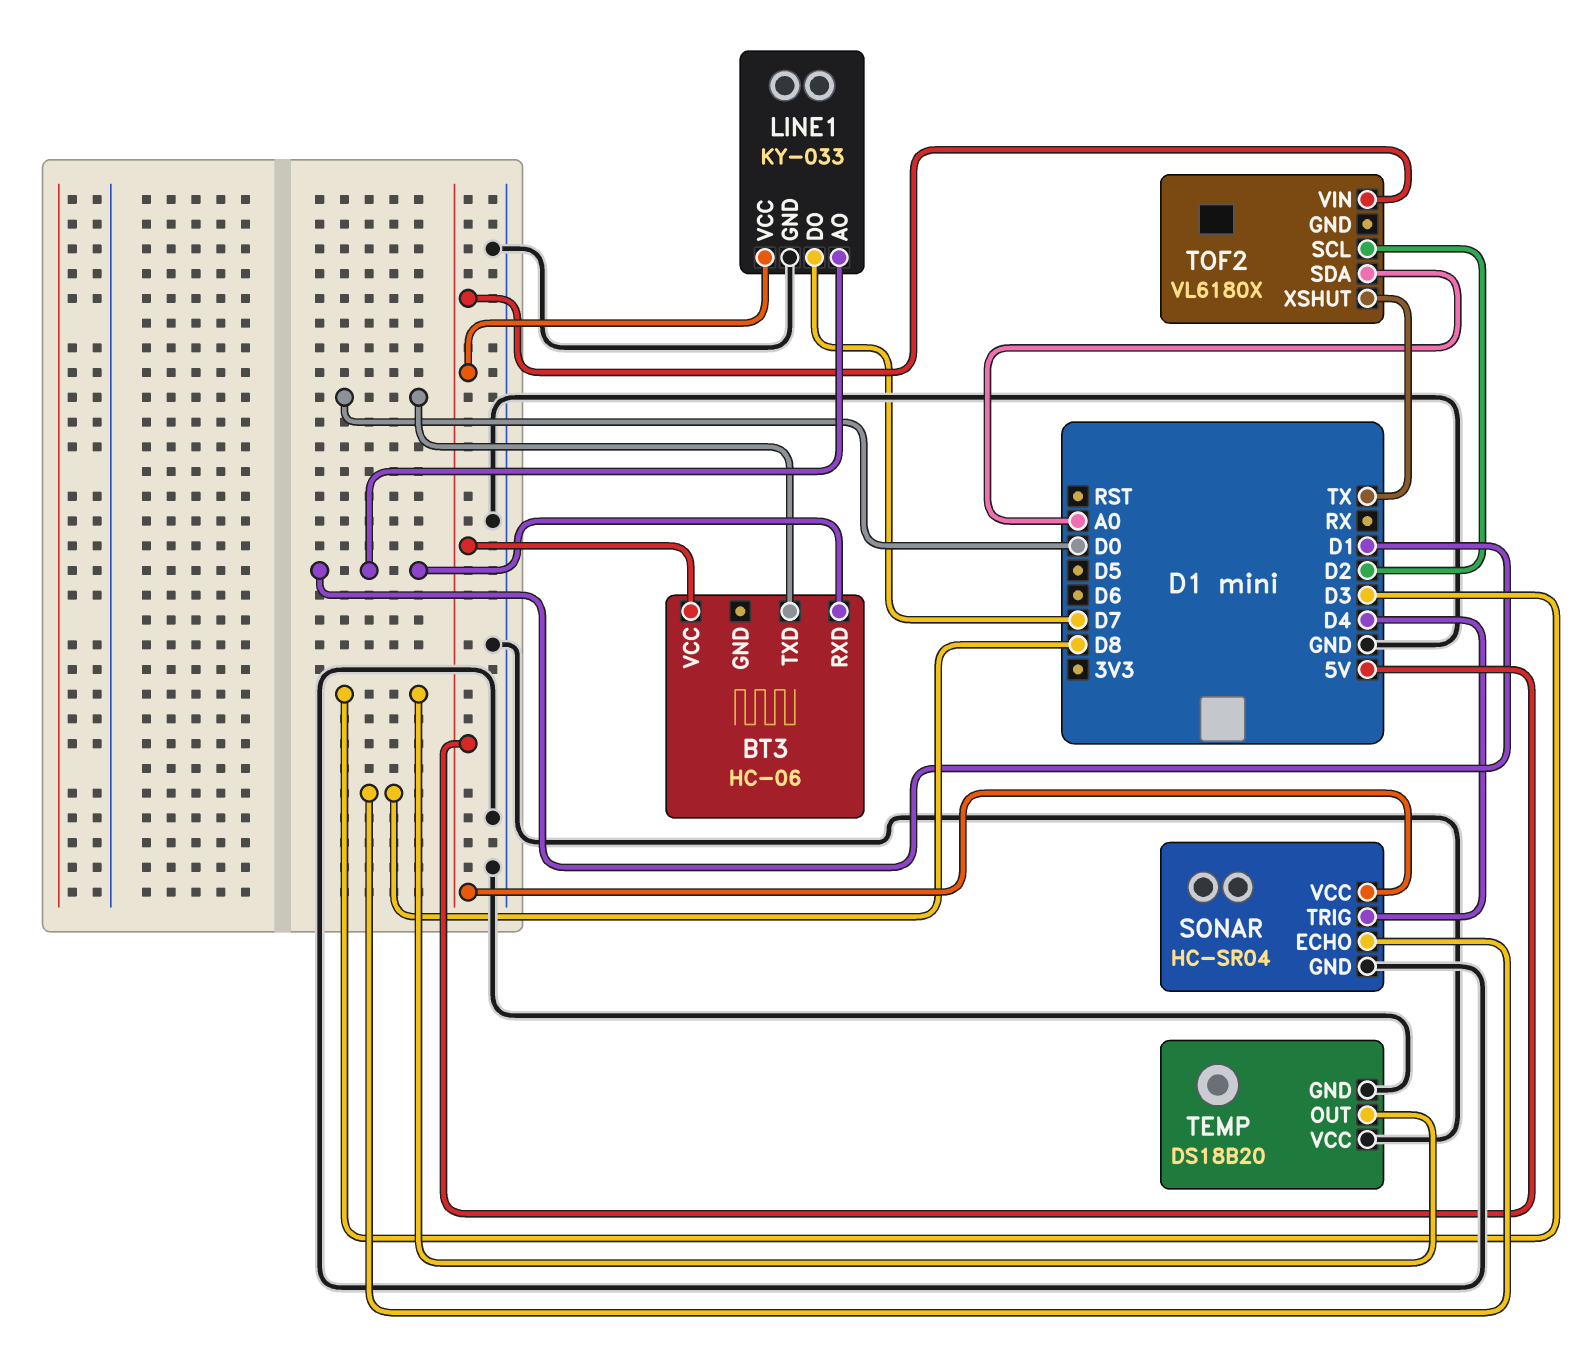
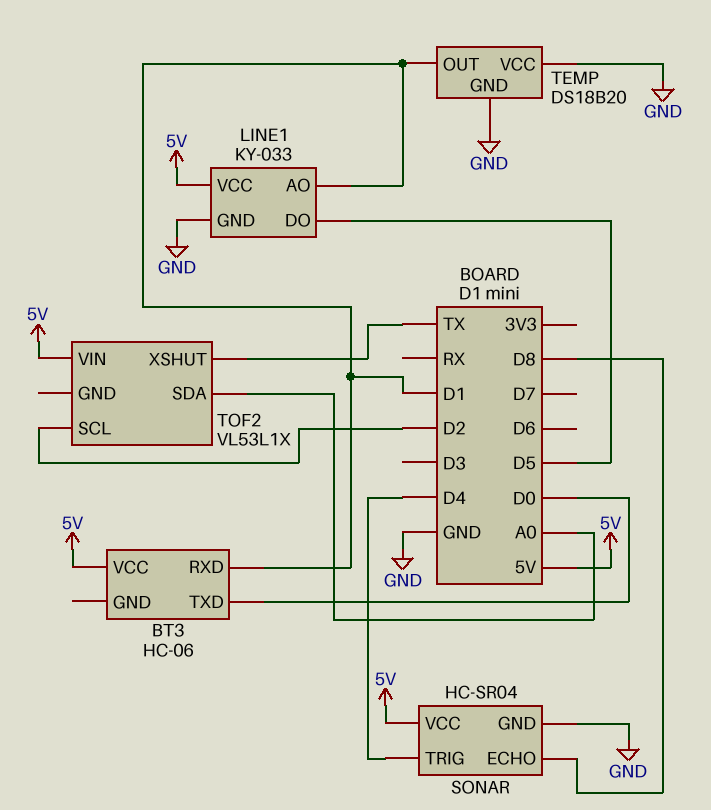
LINE1 pin DO: D7 -> D5
TEMP pin OUT: D3 -> D1
TOF2: VL6180X -> VL53L1X

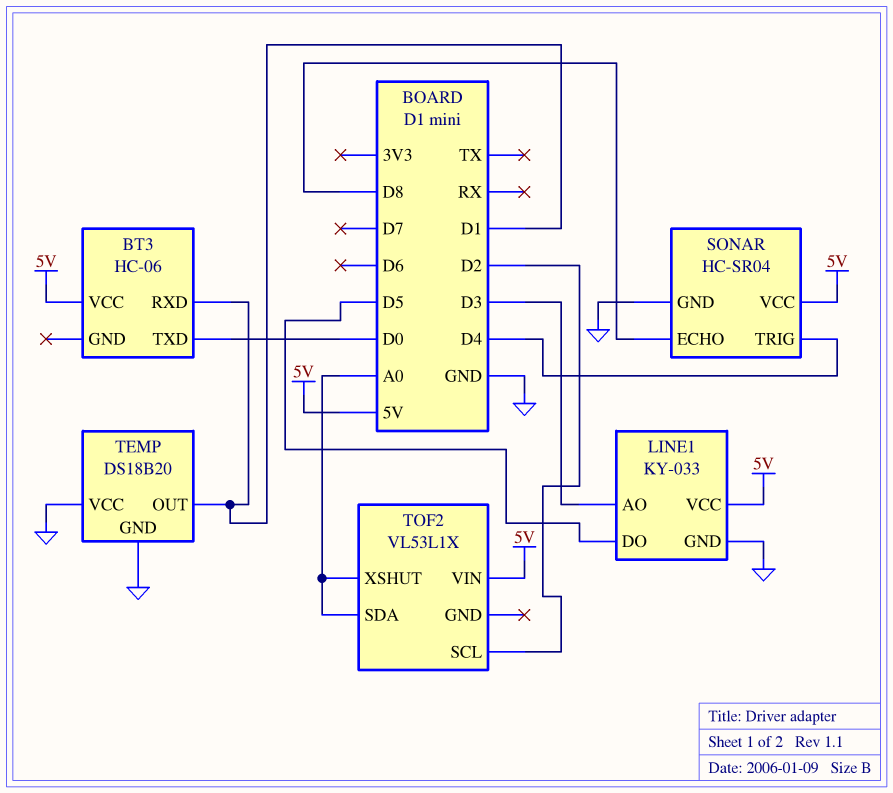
LINE1 pin AO: D1 -> D3
TOF2 pin XSHUT: TX -> A0

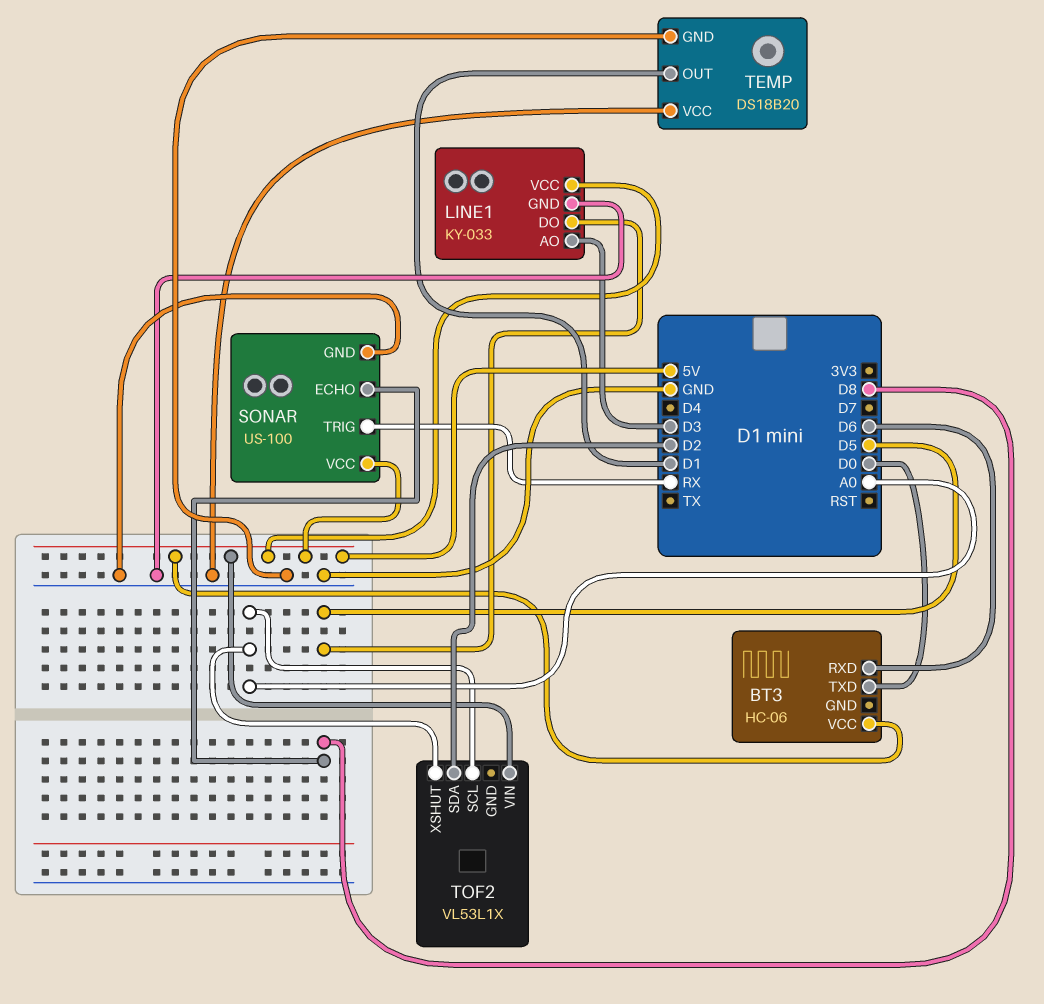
BT3 pin RXD: D1 -> D6
SONAR: HC-SR04 -> US-100
SONAR pin TRIG: D4 -> RX
TOF2 pin SCL: D2 -> A0
TOF2 pin SDA: A0 -> D2

